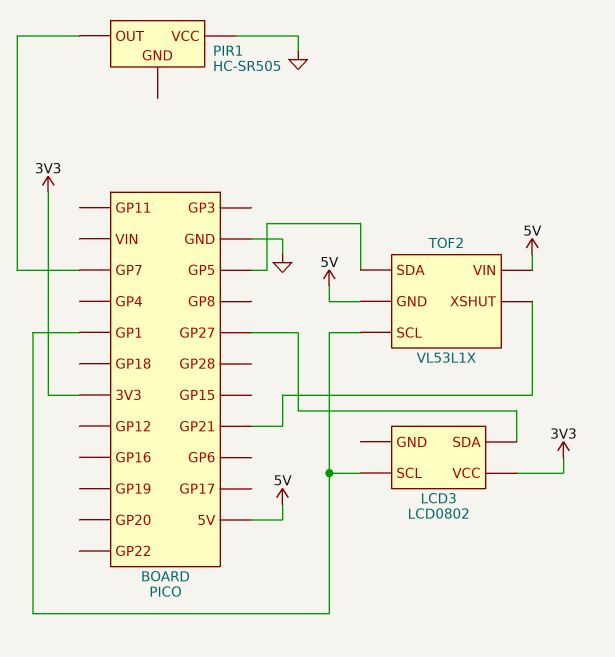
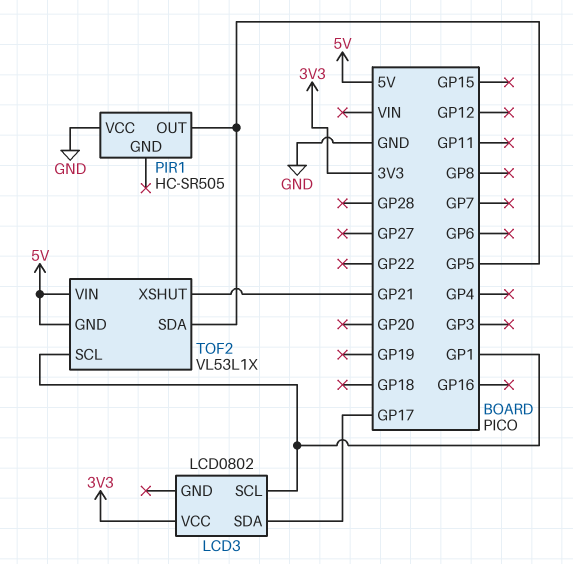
LCD3 pin SDA: GP27 -> GP17
PIR1 pin OUT: GP7 -> GP5

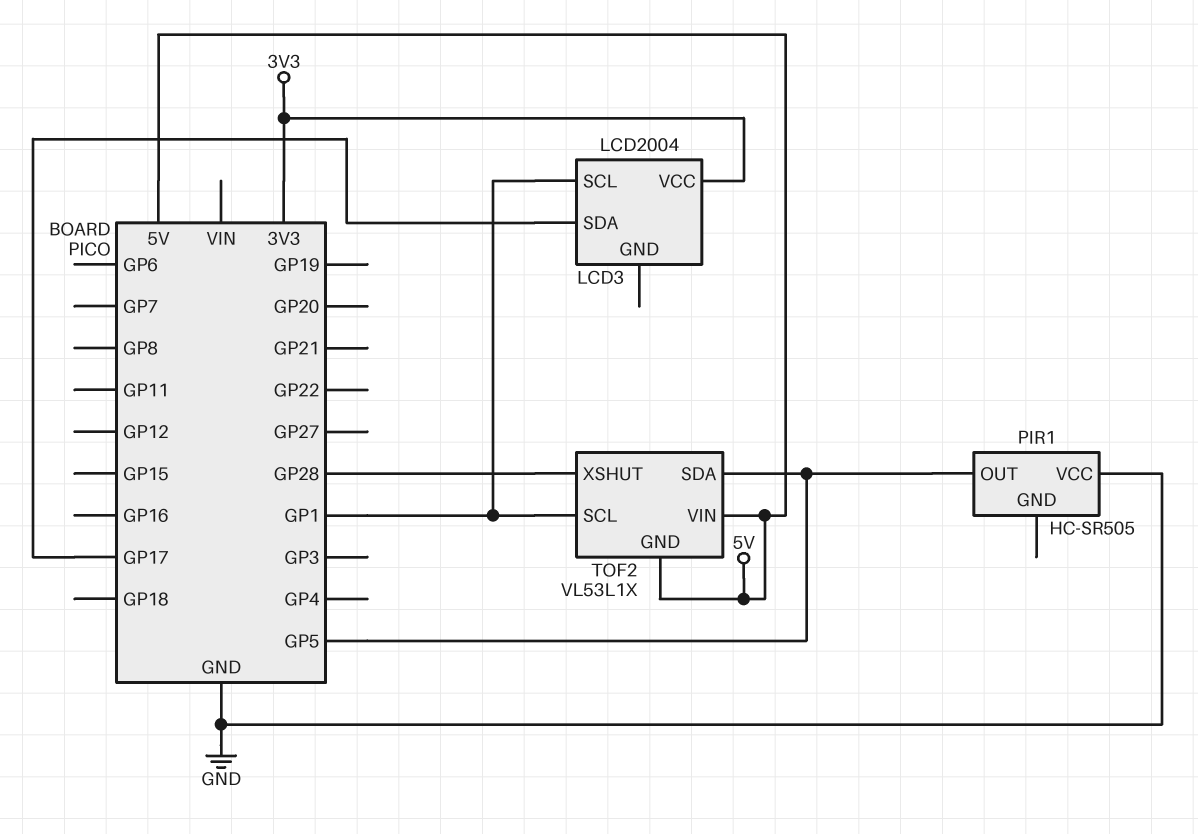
LCD3: LCD0802 -> LCD2004
TOF2 pin XSHUT: GP21 -> GP28

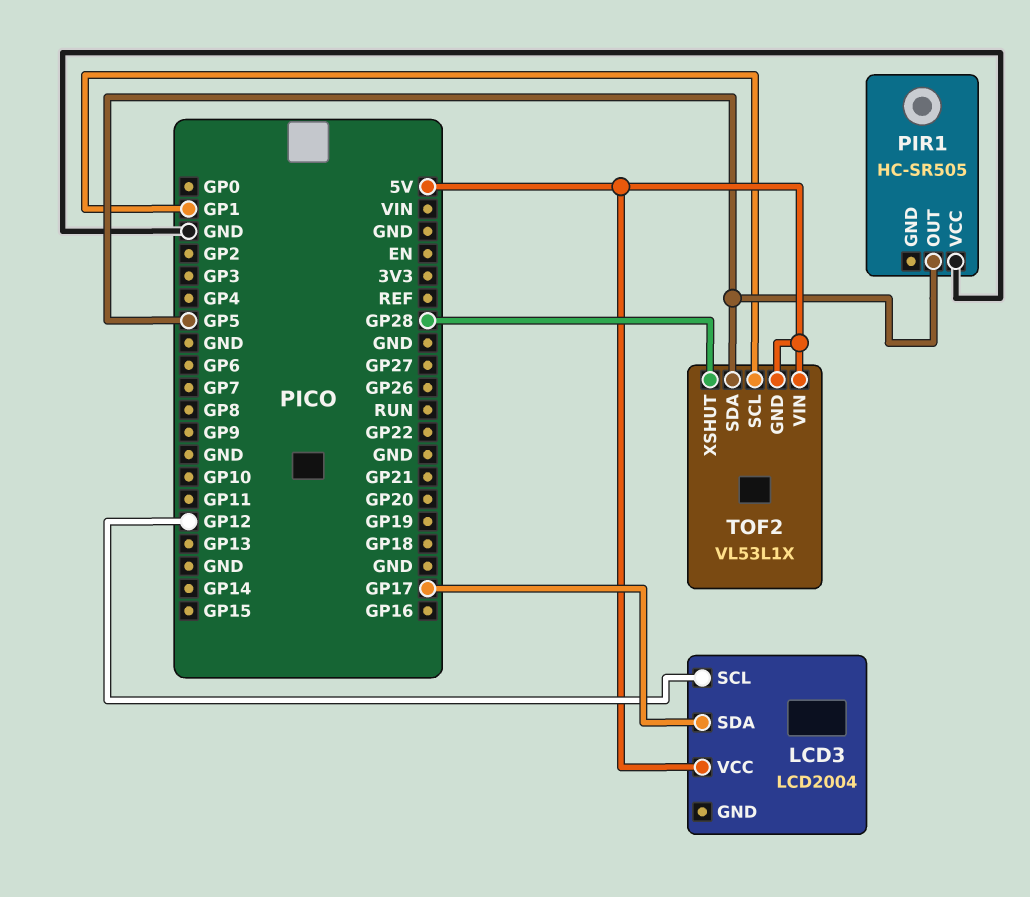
LCD3 pin SCL: GP1 -> GP12
LCD3 pin VCC: 3V3 -> 5V

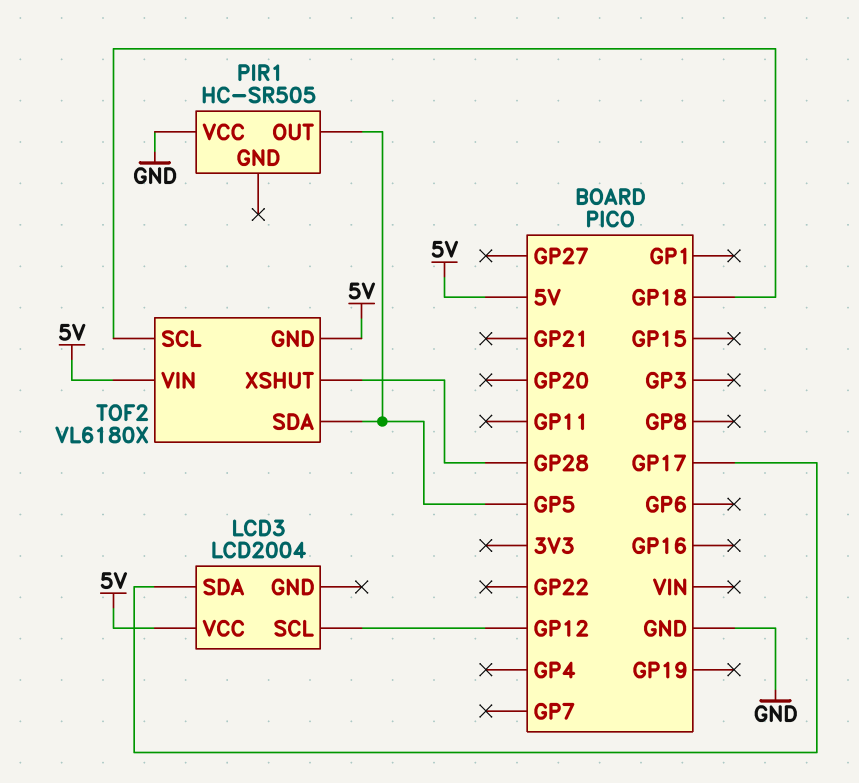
TOF2: VL53L1X -> VL6180X
TOF2 pin SCL: GP1 -> GP18

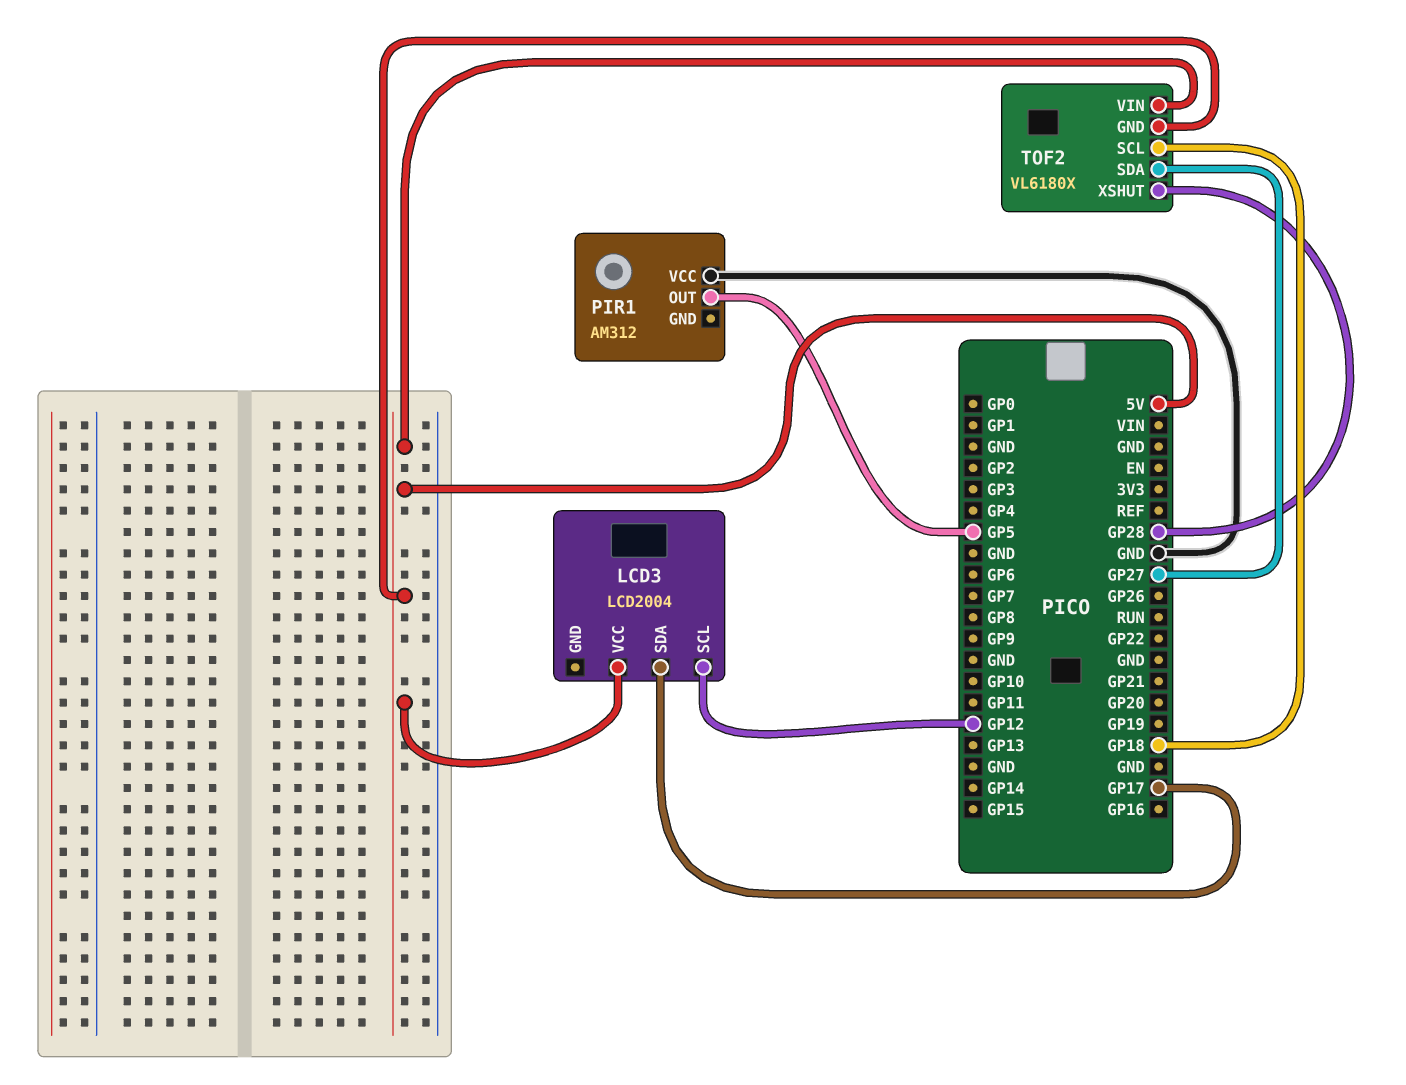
PIR1: HC-SR505 -> AM312
TOF2 pin SDA: GP5 -> GP27

